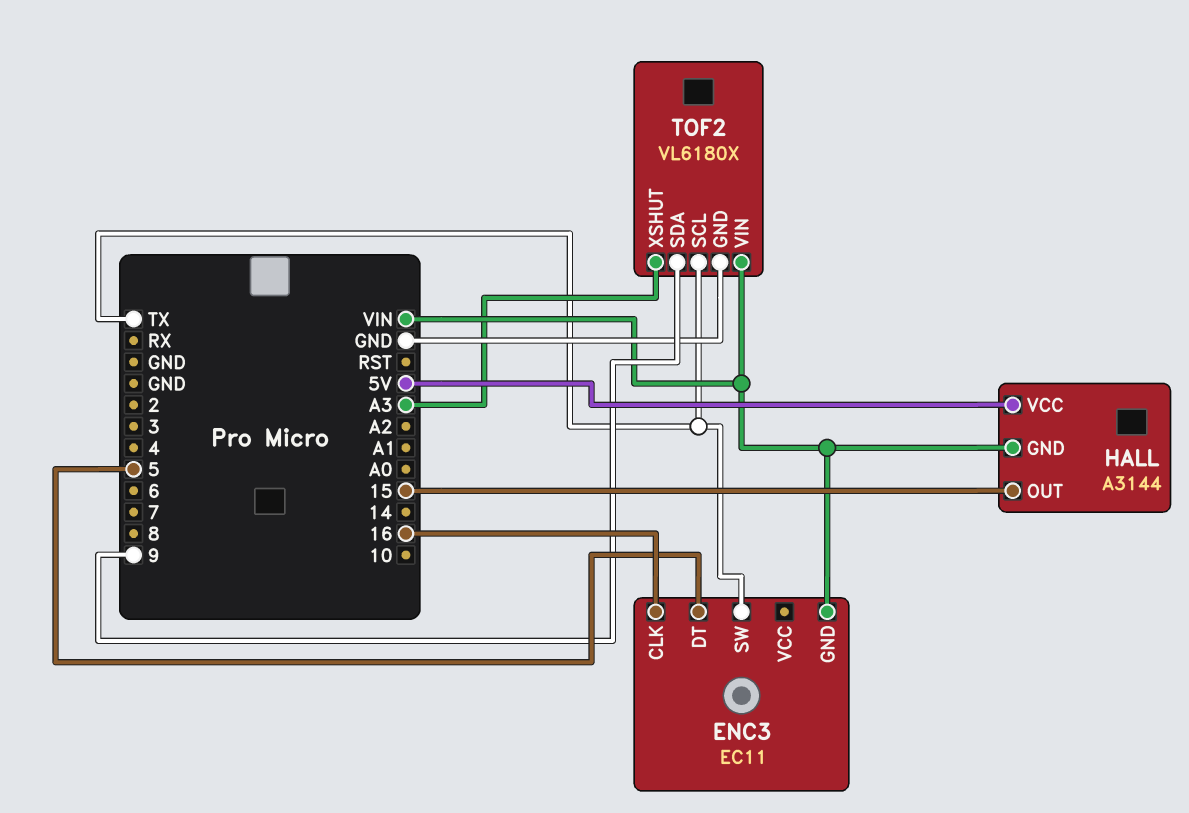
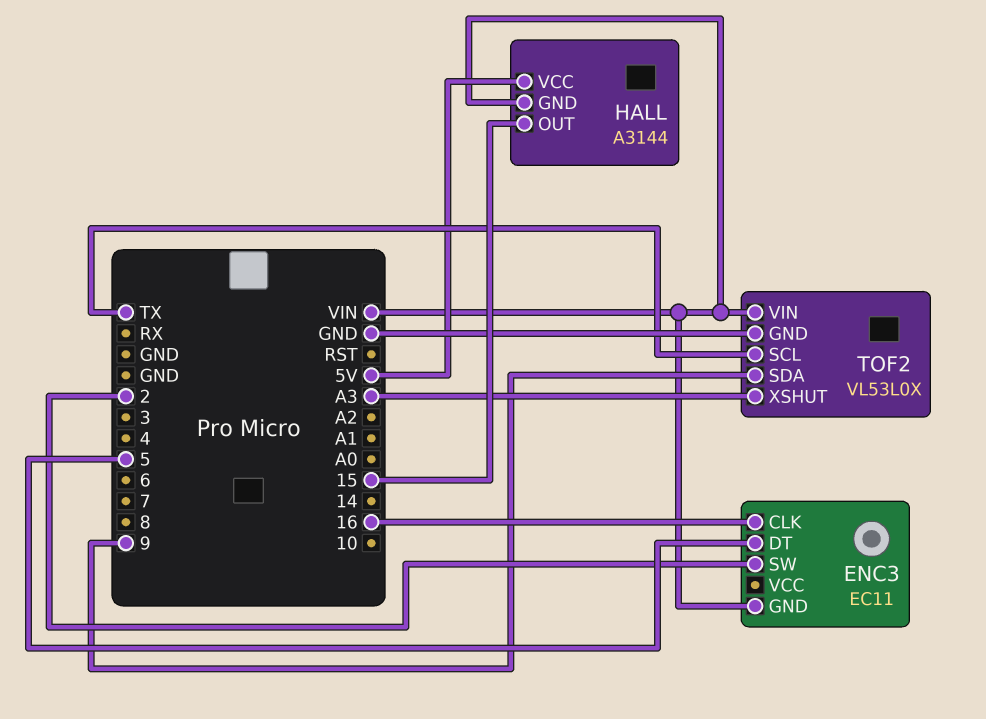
ENC3 pin SW: TX -> 2
TOF2: VL6180X -> VL53L0X

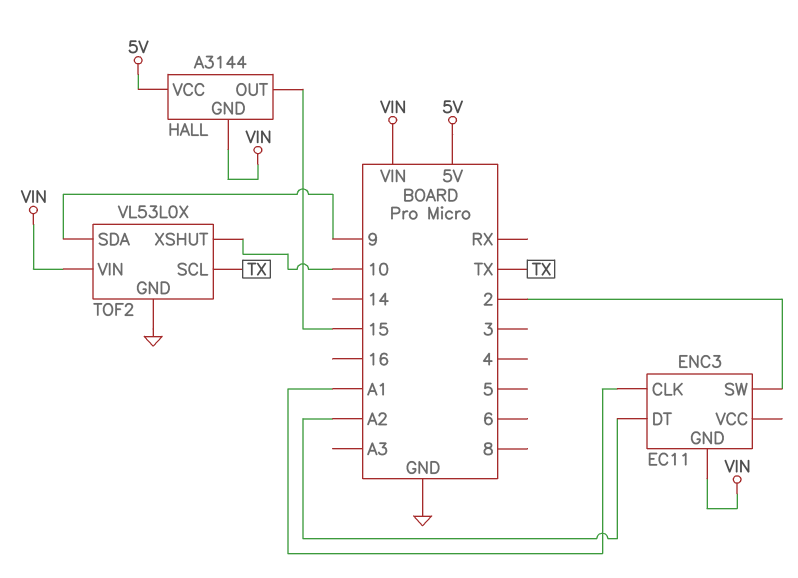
ENC3 pin CLK: 16 -> A1
ENC3 pin DT: 5 -> A2
TOF2 pin XSHUT: A3 -> 10

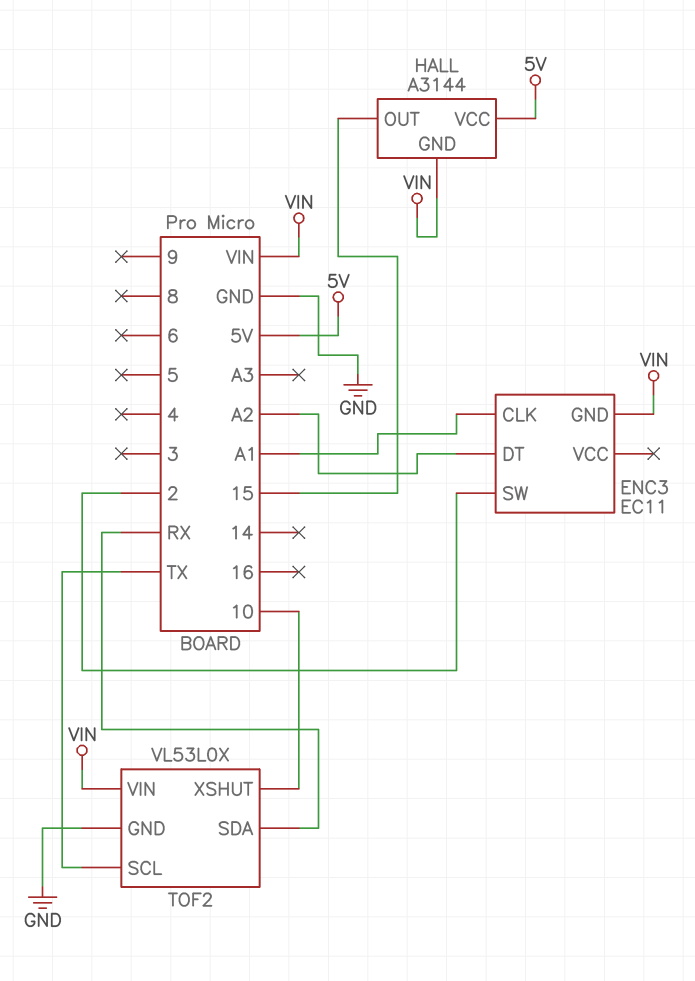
TOF2 pin SDA: 9 -> RX

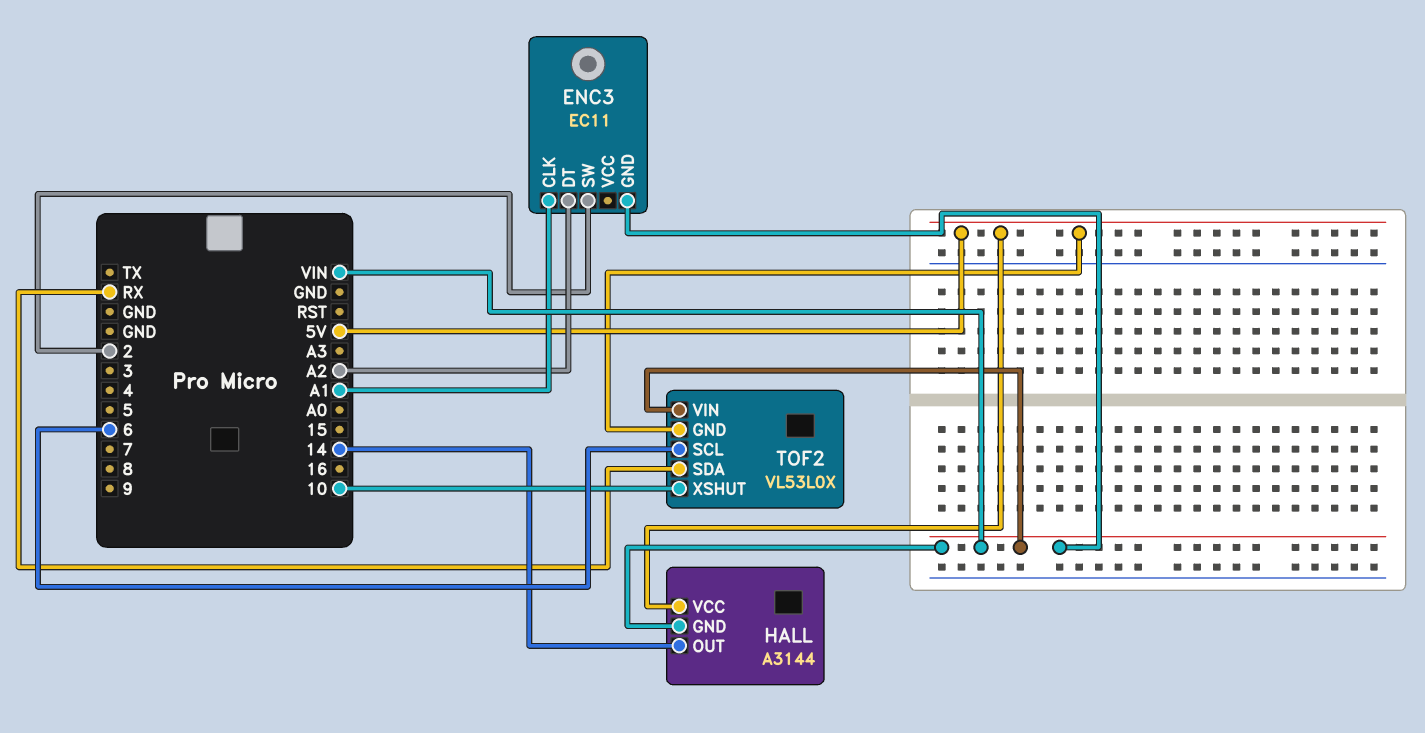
HALL pin OUT: 15 -> 14
TOF2 pin GND: GND -> 5V
TOF2 pin SCL: TX -> 6

